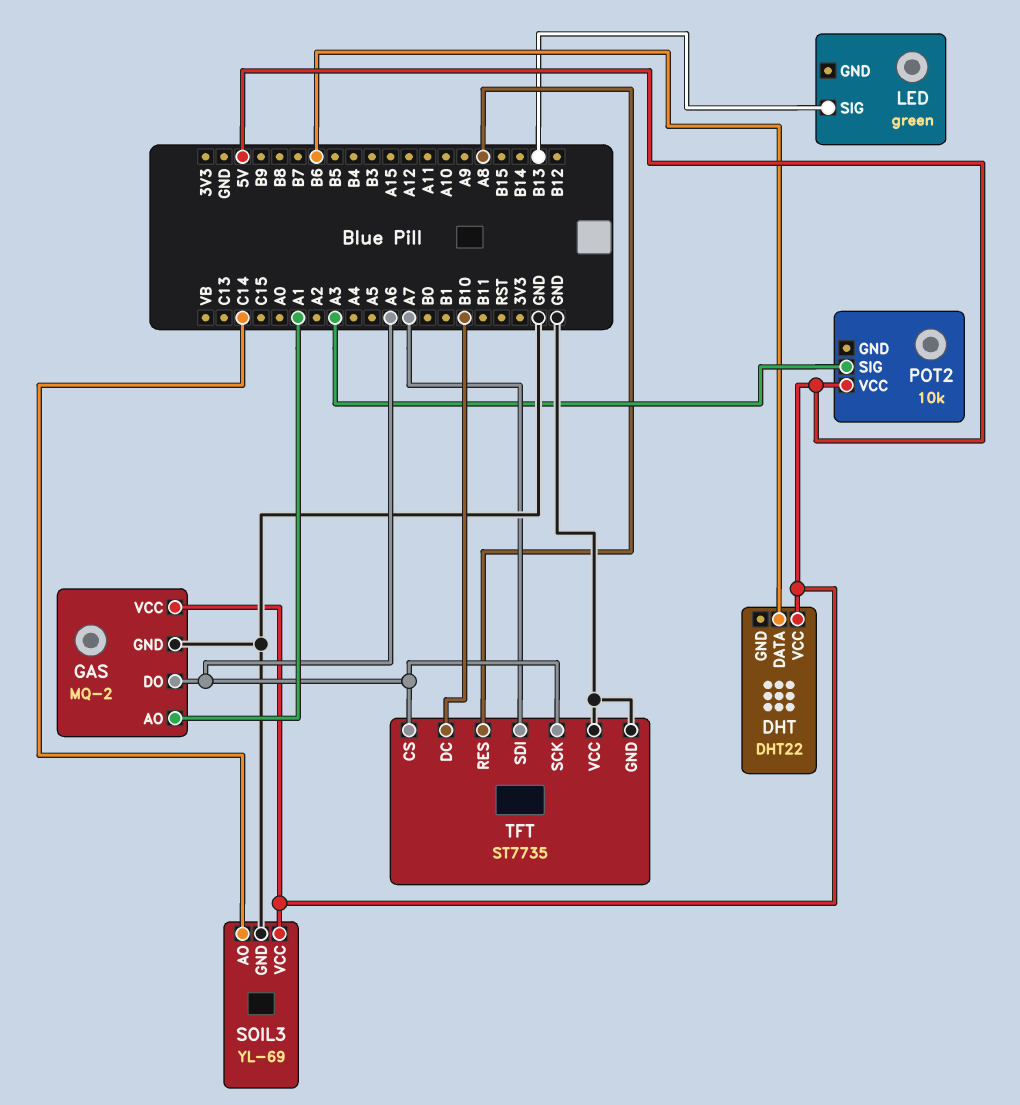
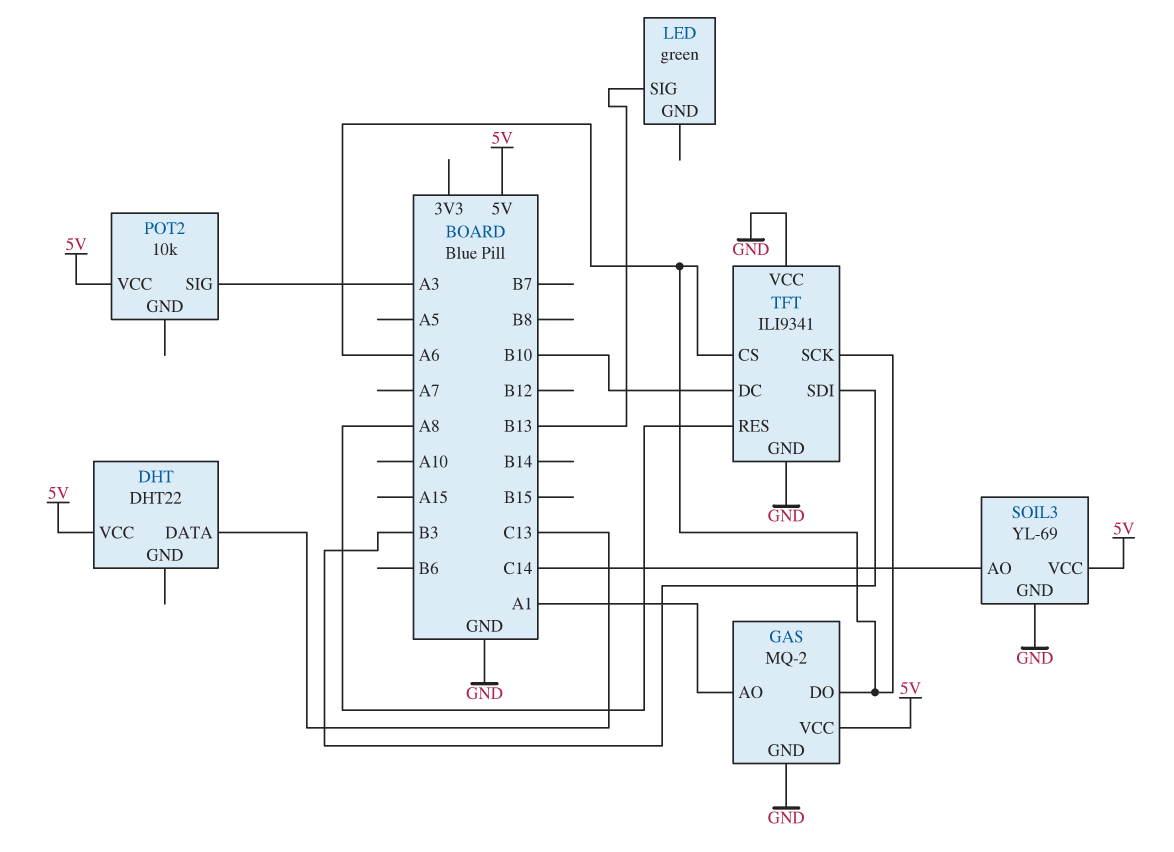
DHT pin DATA: B6 -> C13
TFT: ST7735 -> ILI9341
TFT pin SDI: A7 -> B3

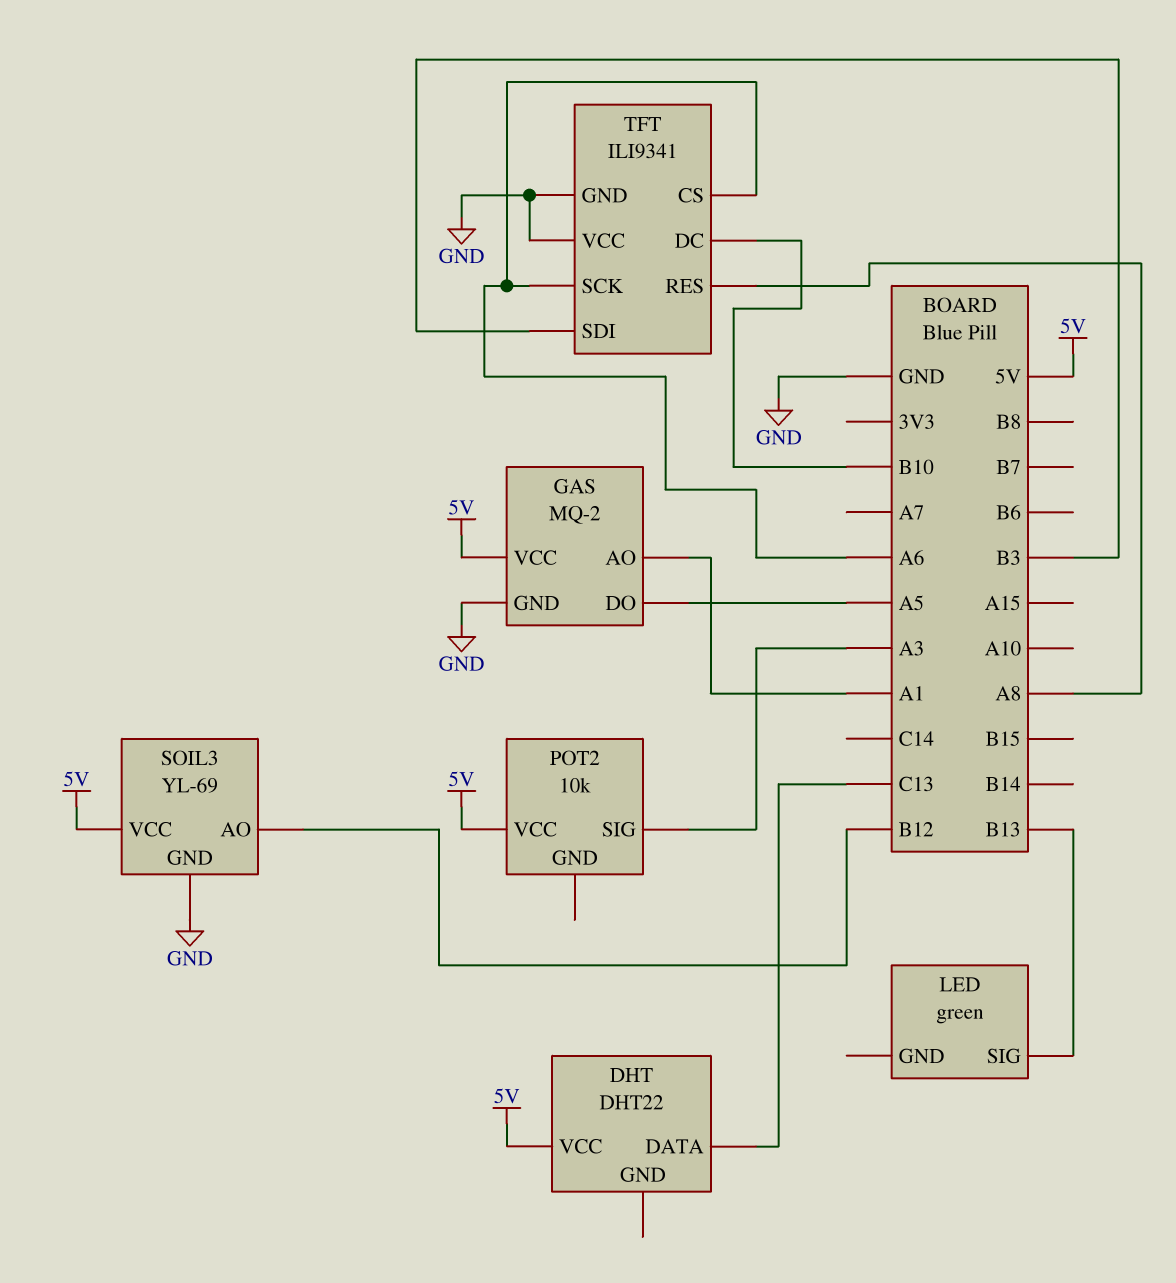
GAS pin DO: A6 -> A5
SOIL3 pin AO: C14 -> B12

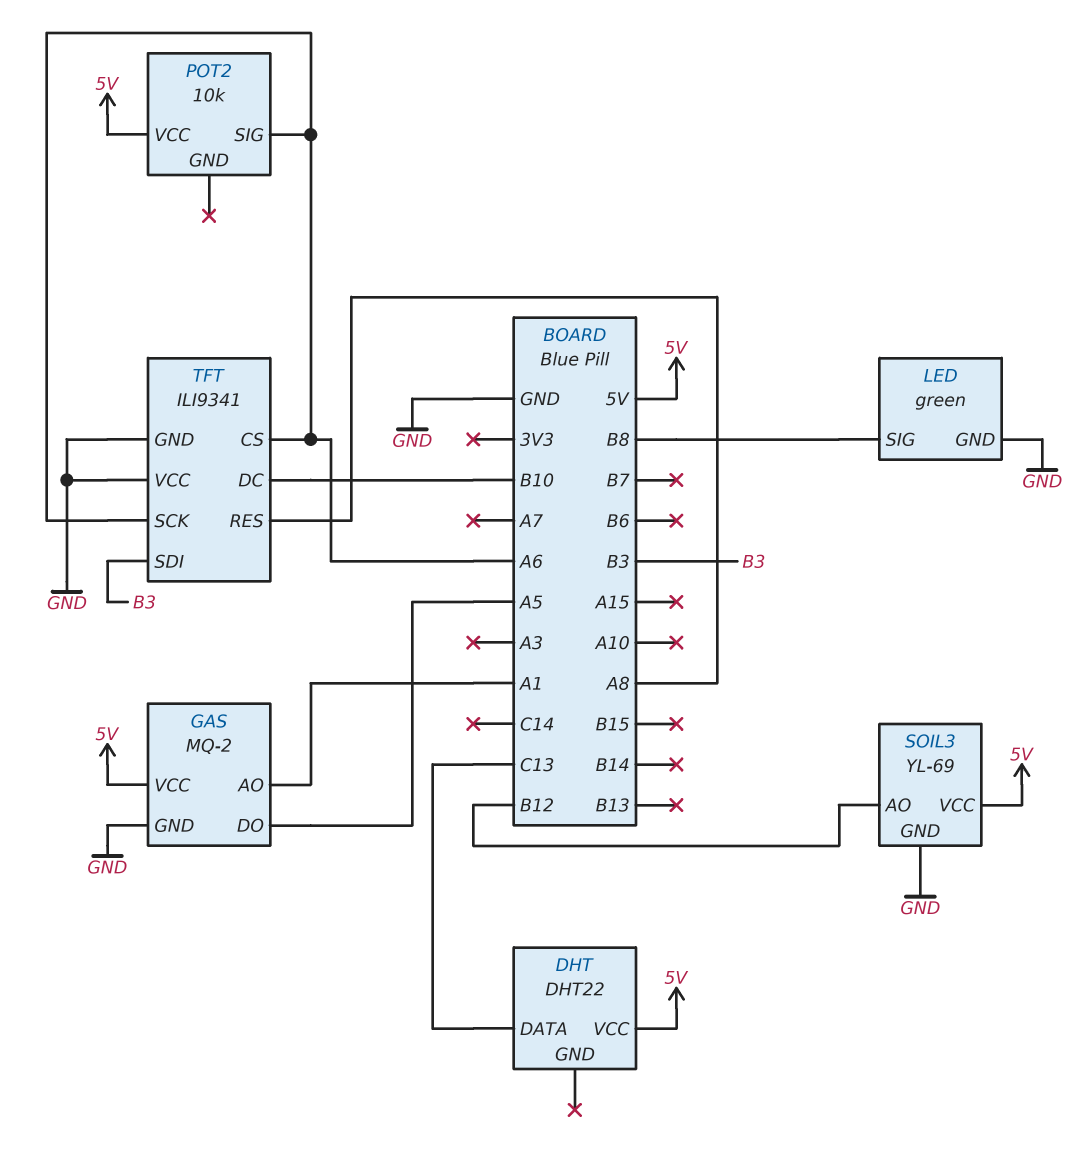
LED pin GND: none -> GND
LED pin SIG: B13 -> B8
POT2 pin SIG: A3 -> A6

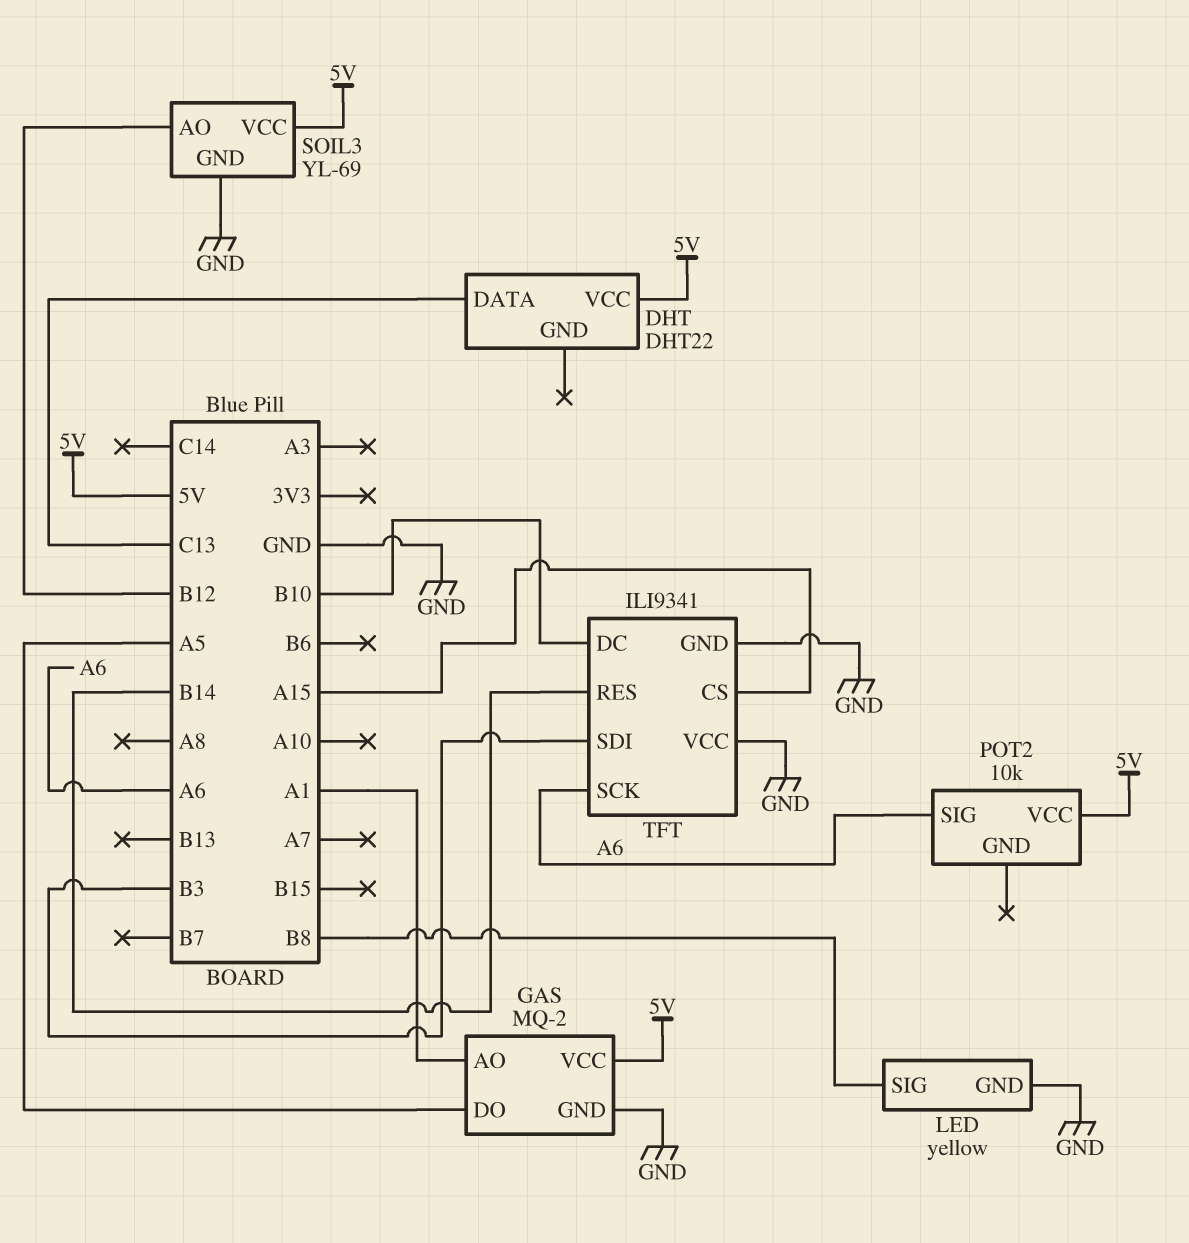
LED: green -> yellow
TFT pin CS: A6 -> A15
TFT pin RES: A8 -> B14

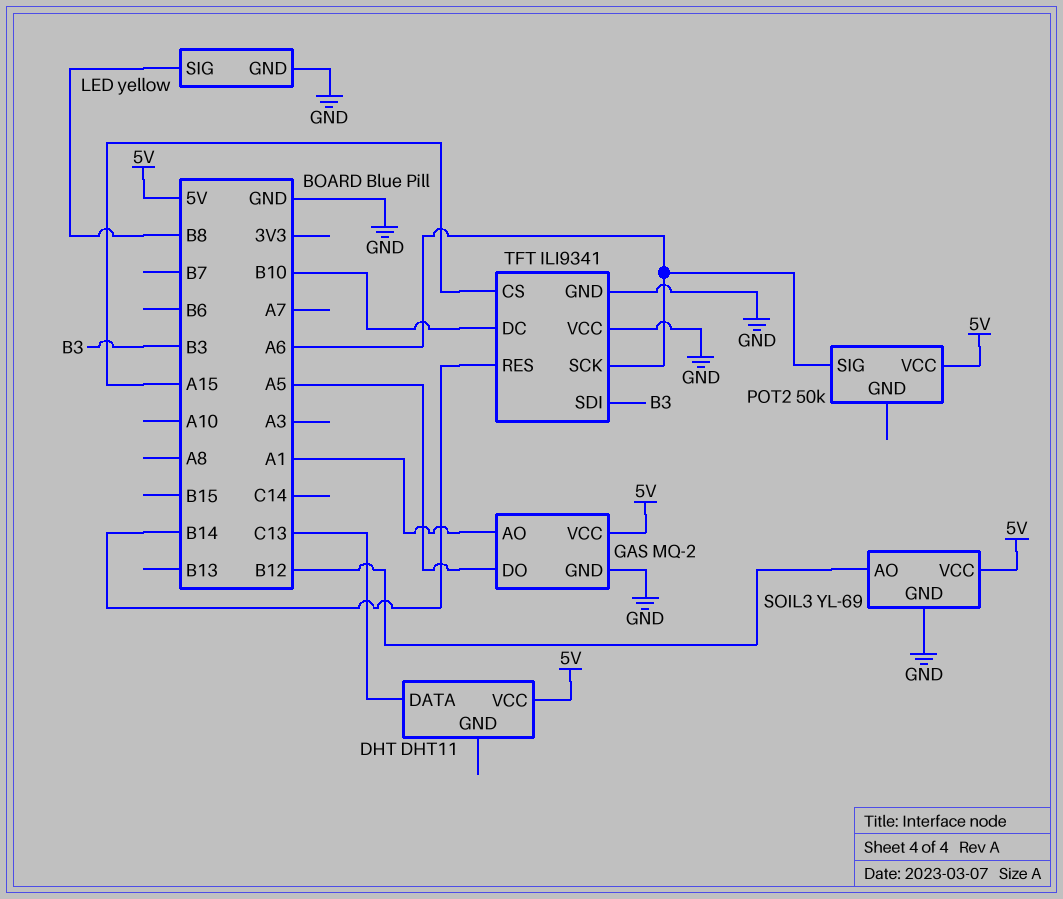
DHT: DHT22 -> DHT11
POT2: 10k -> 50k

